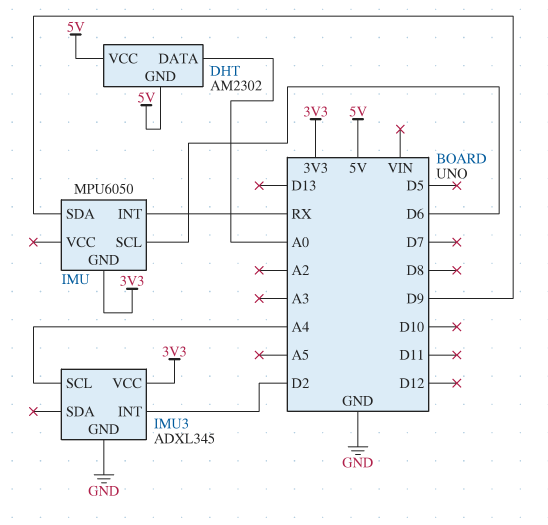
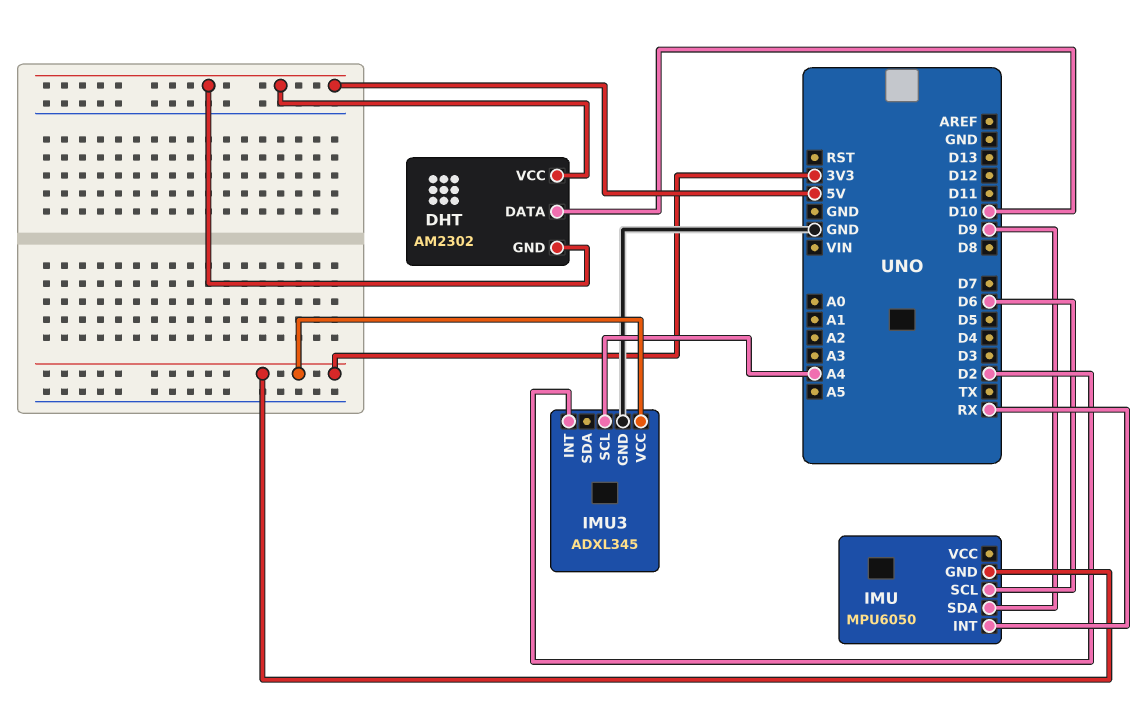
DHT pin DATA: A0 -> D10

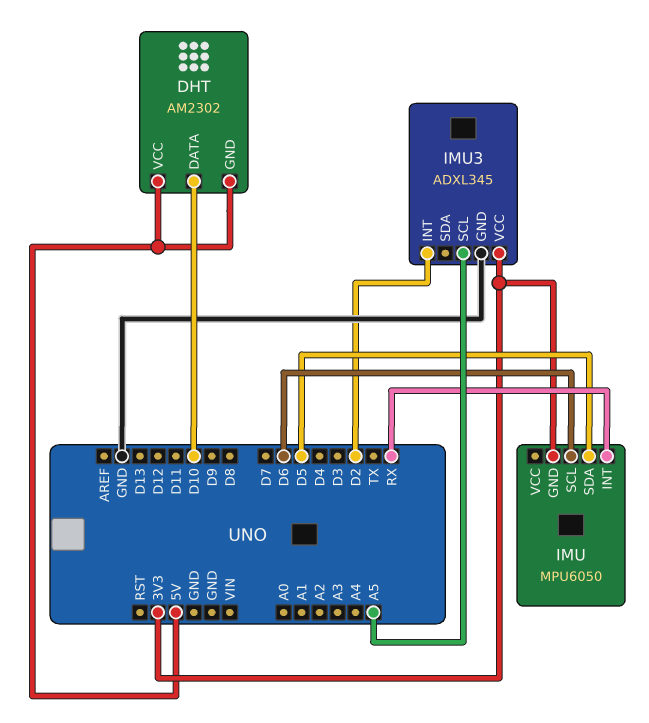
IMU pin SDA: D9 -> D5
IMU3 pin SCL: A4 -> A5

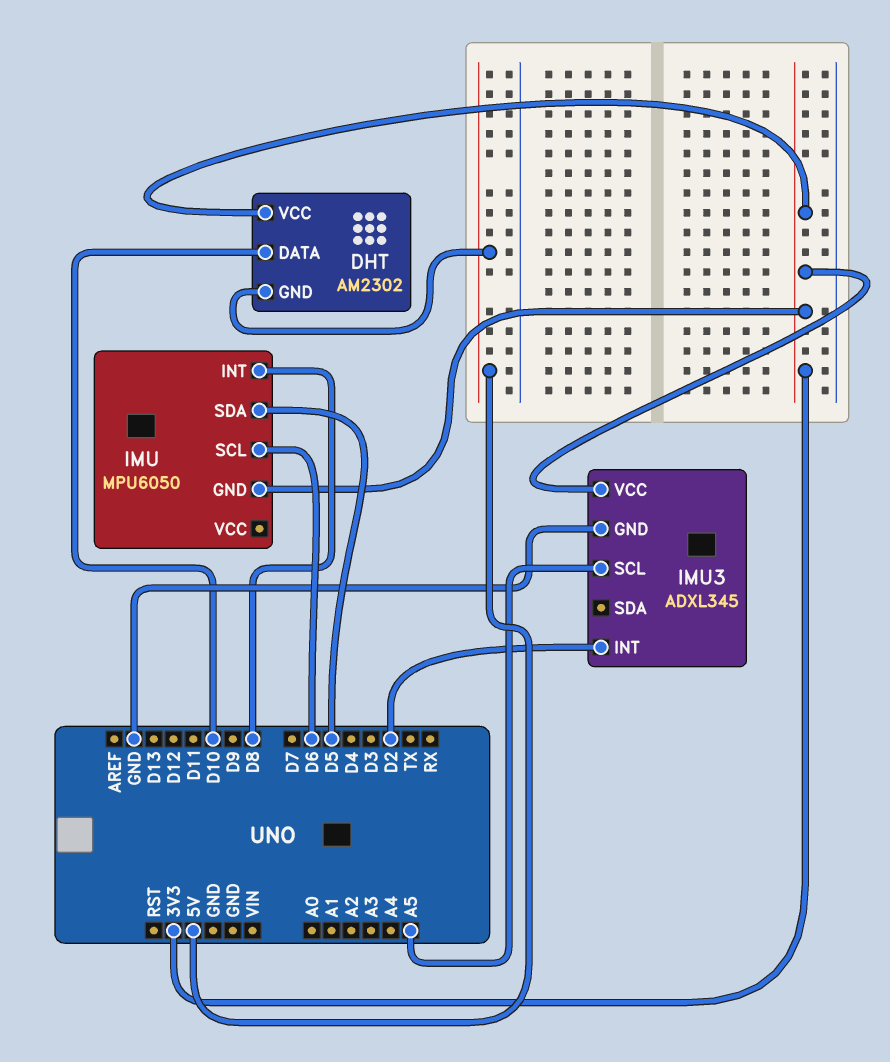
DHT pin VCC: 5V -> 3V3
IMU pin INT: RX -> D8

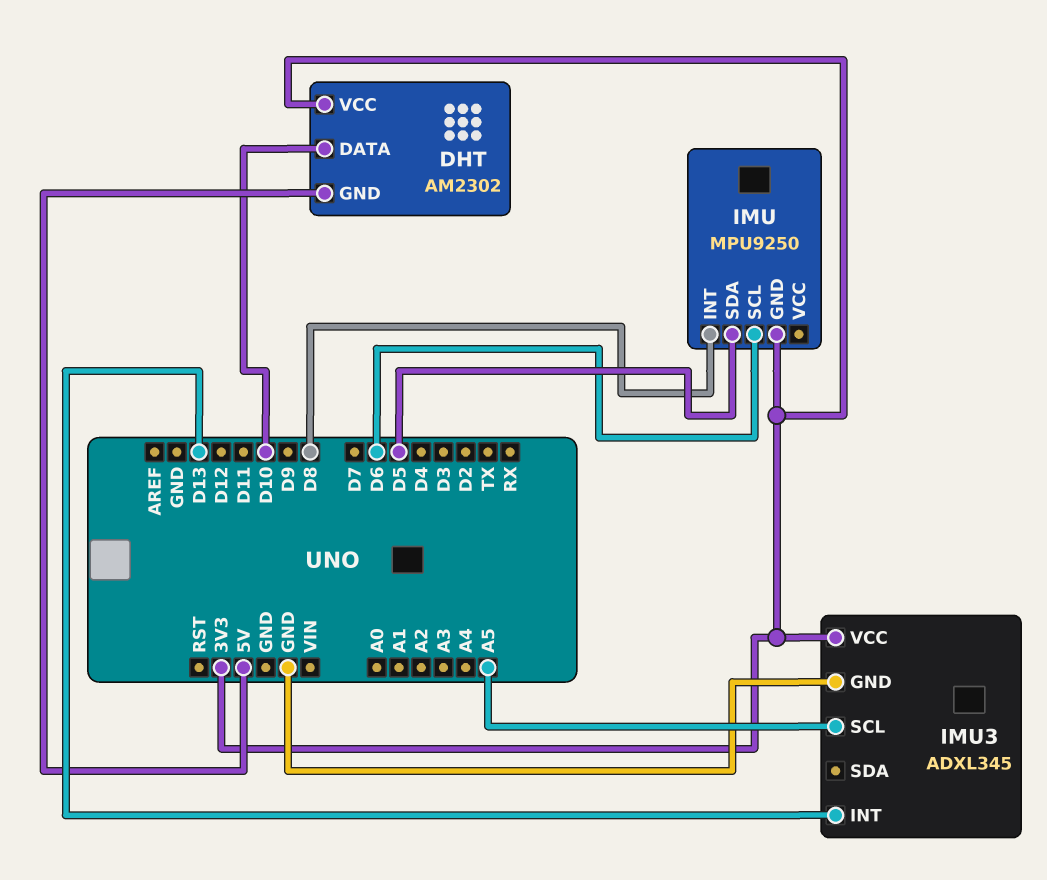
IMU: MPU6050 -> MPU9250
IMU3 pin INT: D2 -> D13

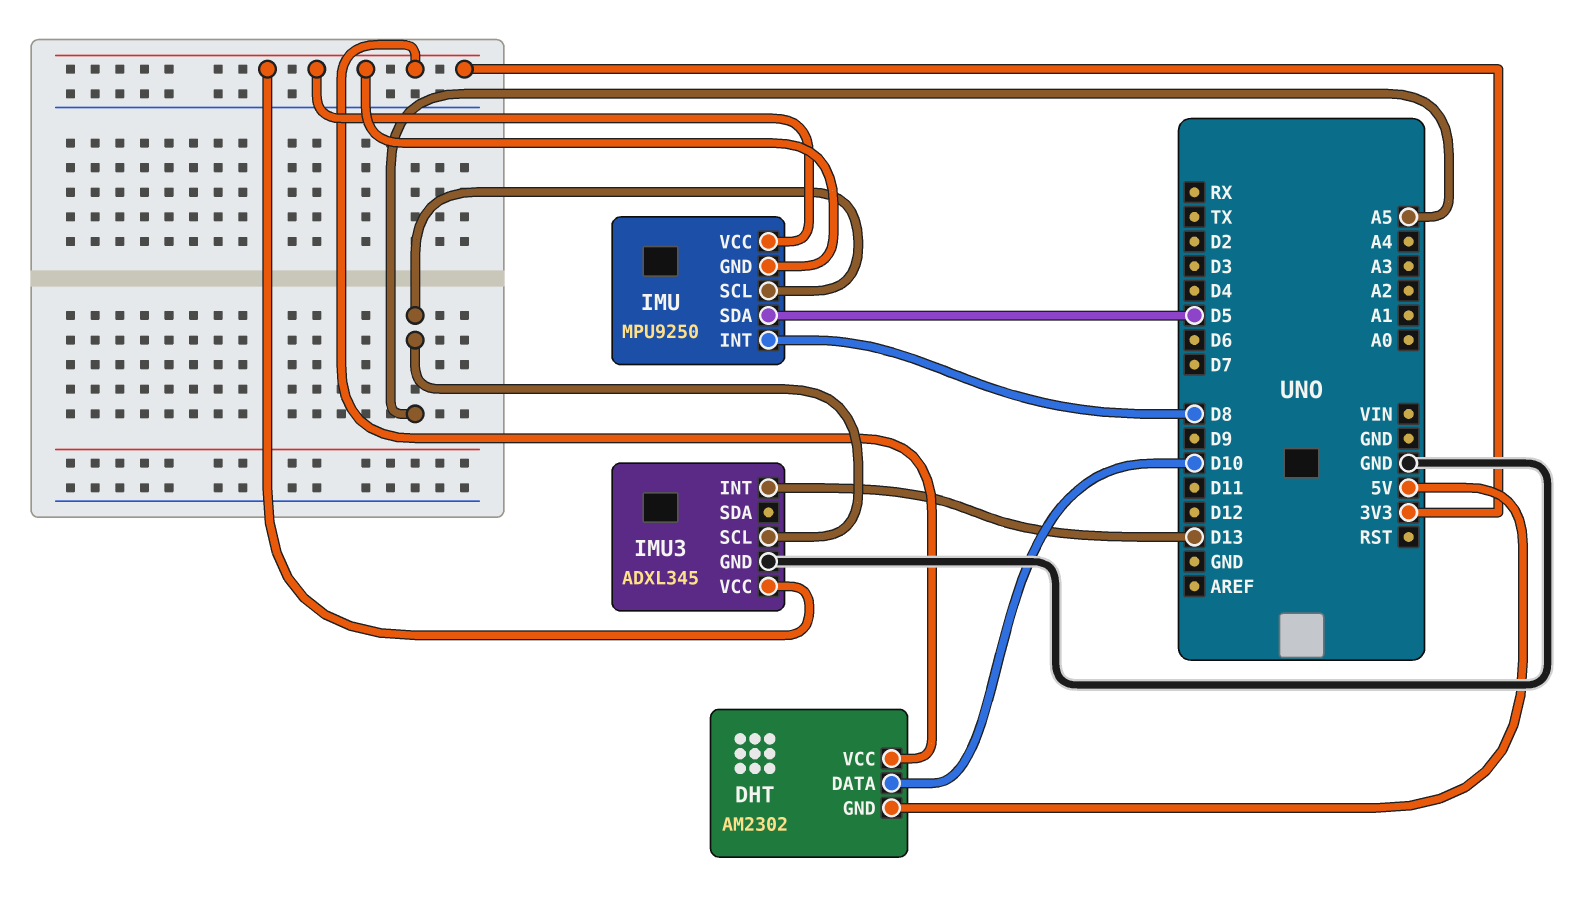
IMU pin SCL: D6 -> A5
IMU pin VCC: none -> 3V3

